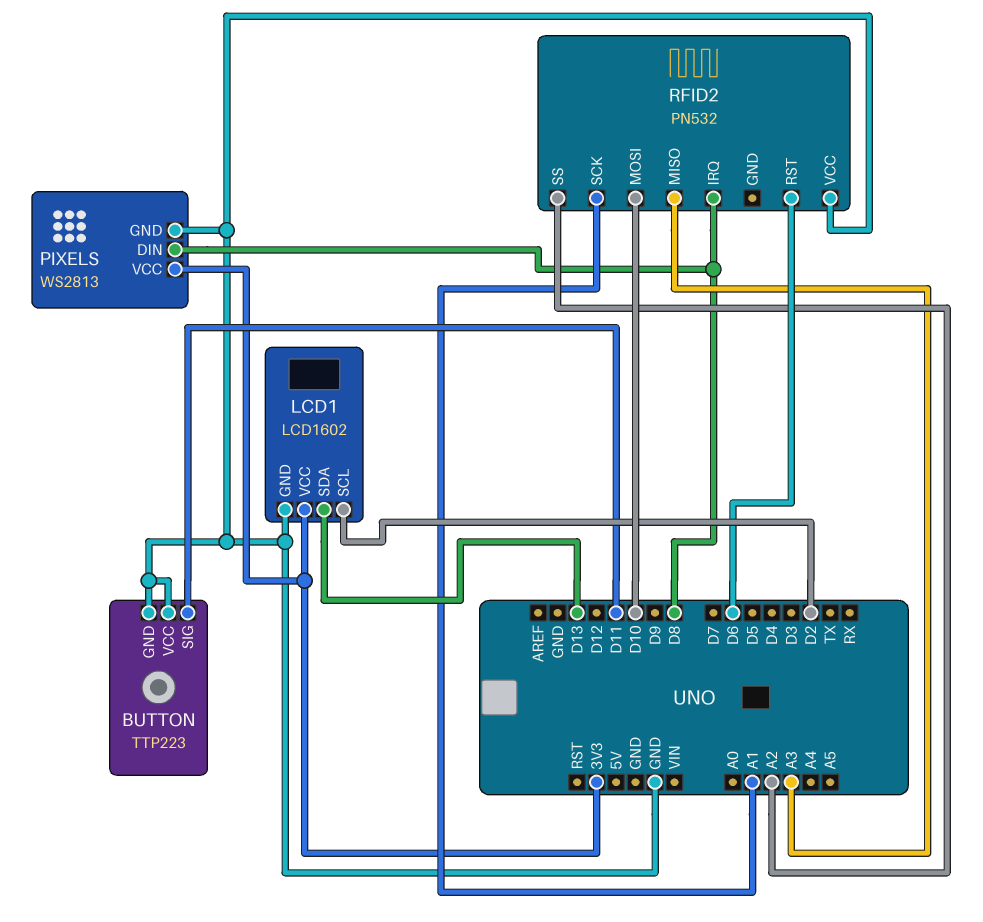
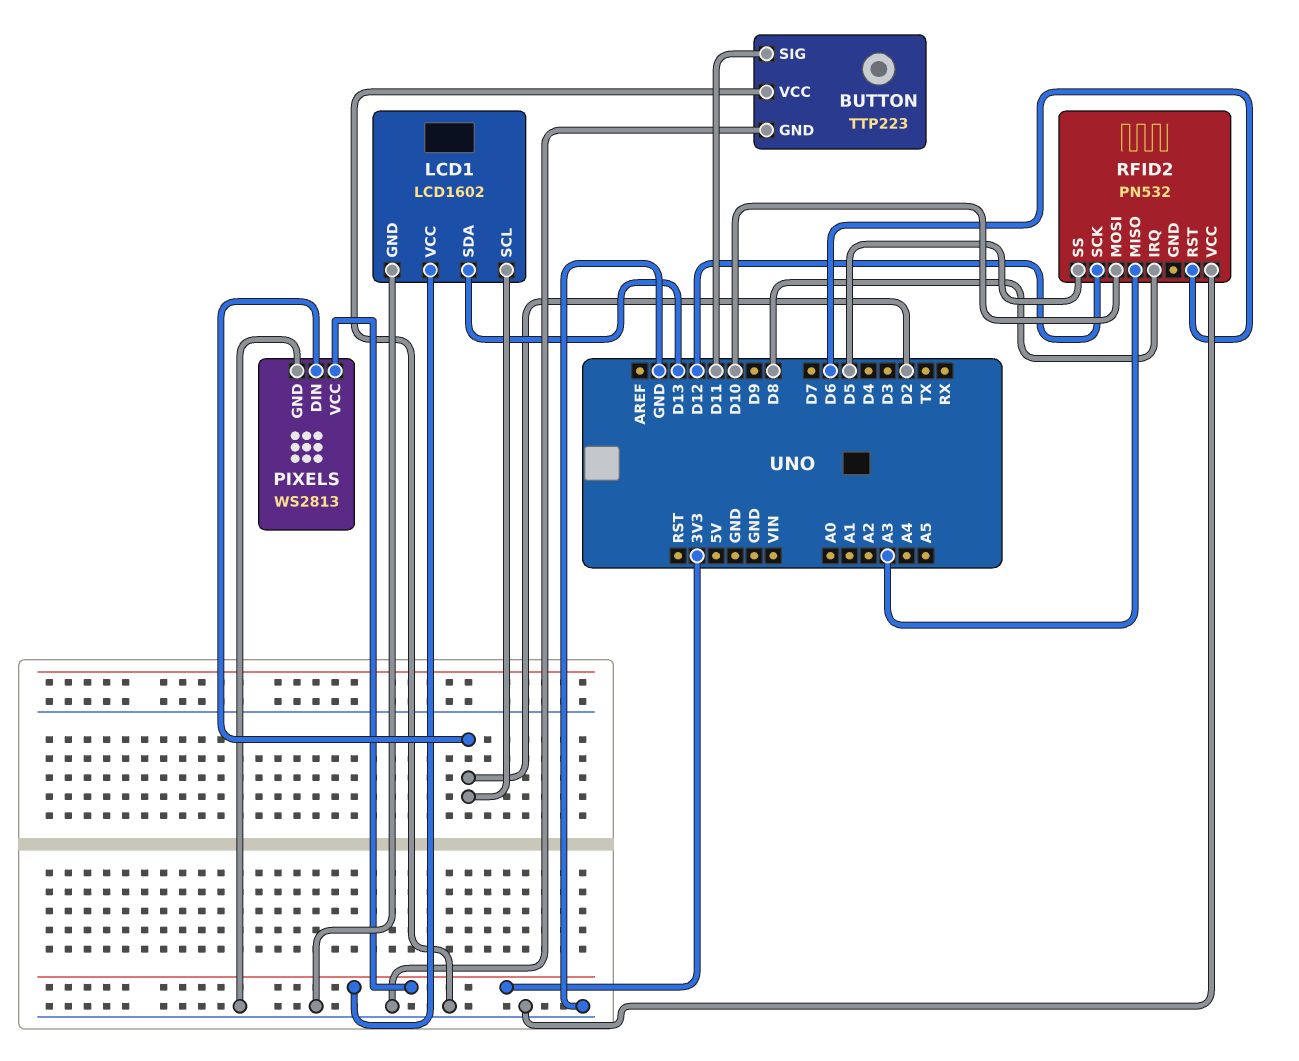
PIXELS pin DIN: D8 -> D2
RFID2 pin SCK: A1 -> D12
RFID2 pin SS: A2 -> D5

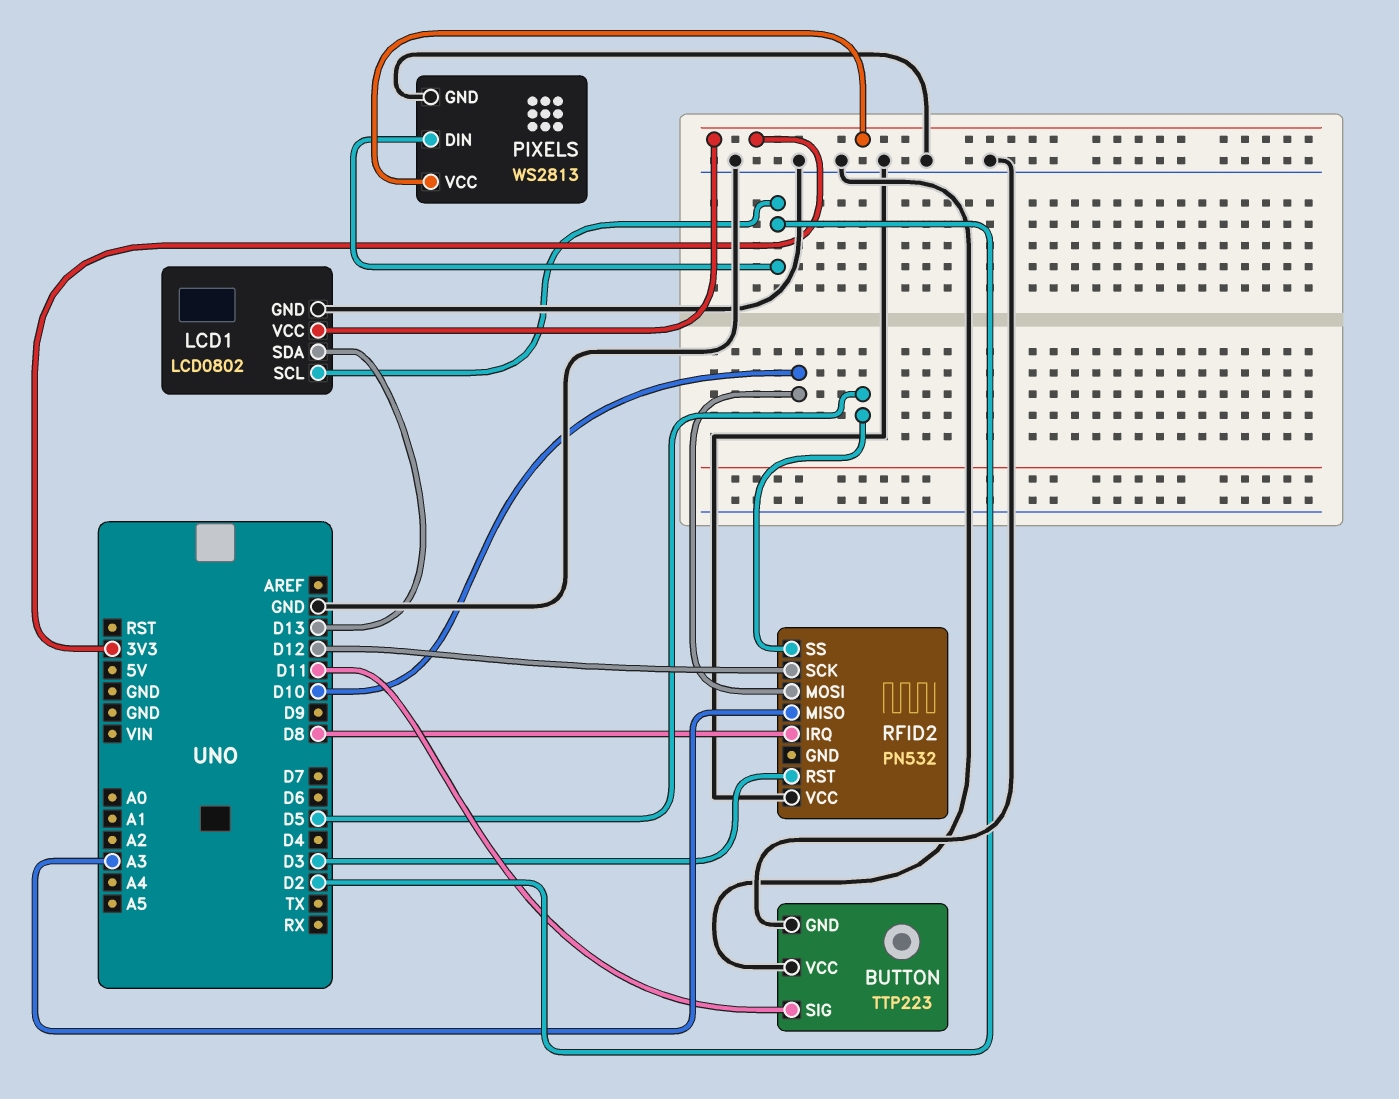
LCD1: LCD1602 -> LCD0802
RFID2 pin RST: D6 -> D3

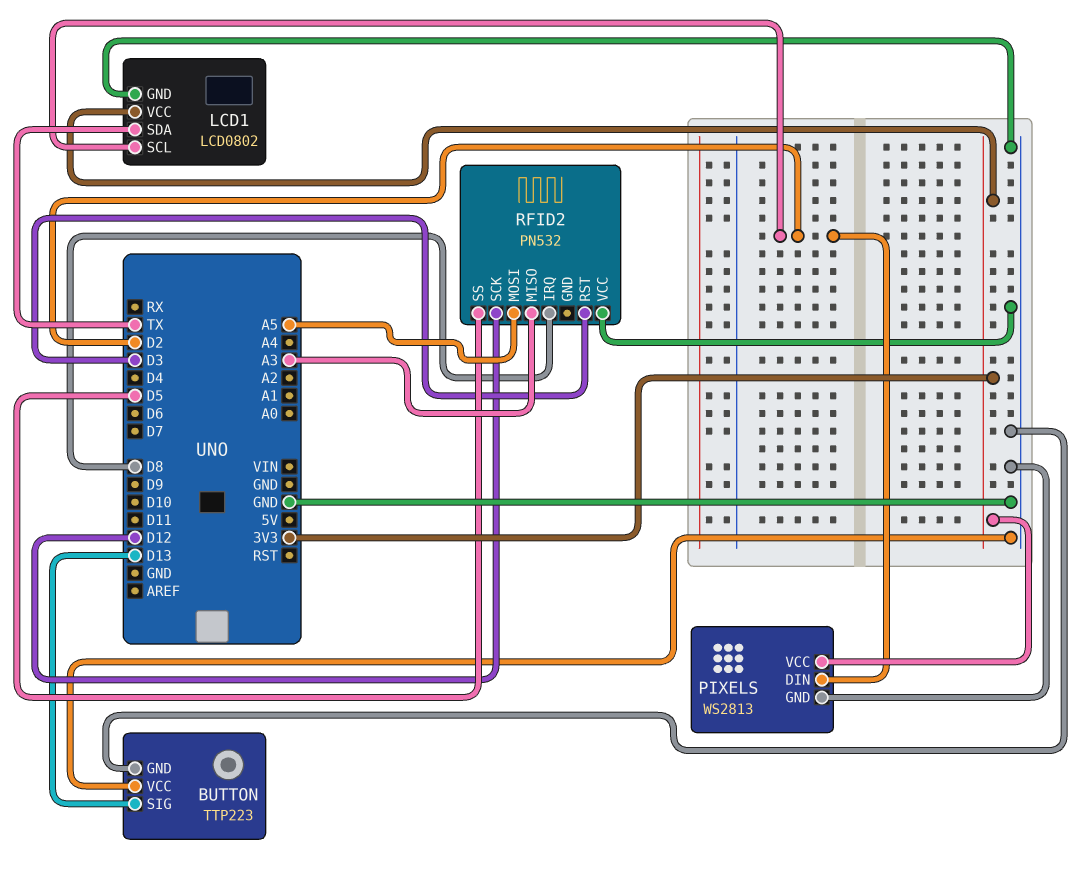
BUTTON pin SIG: D11 -> D13
LCD1 pin SDA: D13 -> TX
RFID2 pin MOSI: D10 -> A5

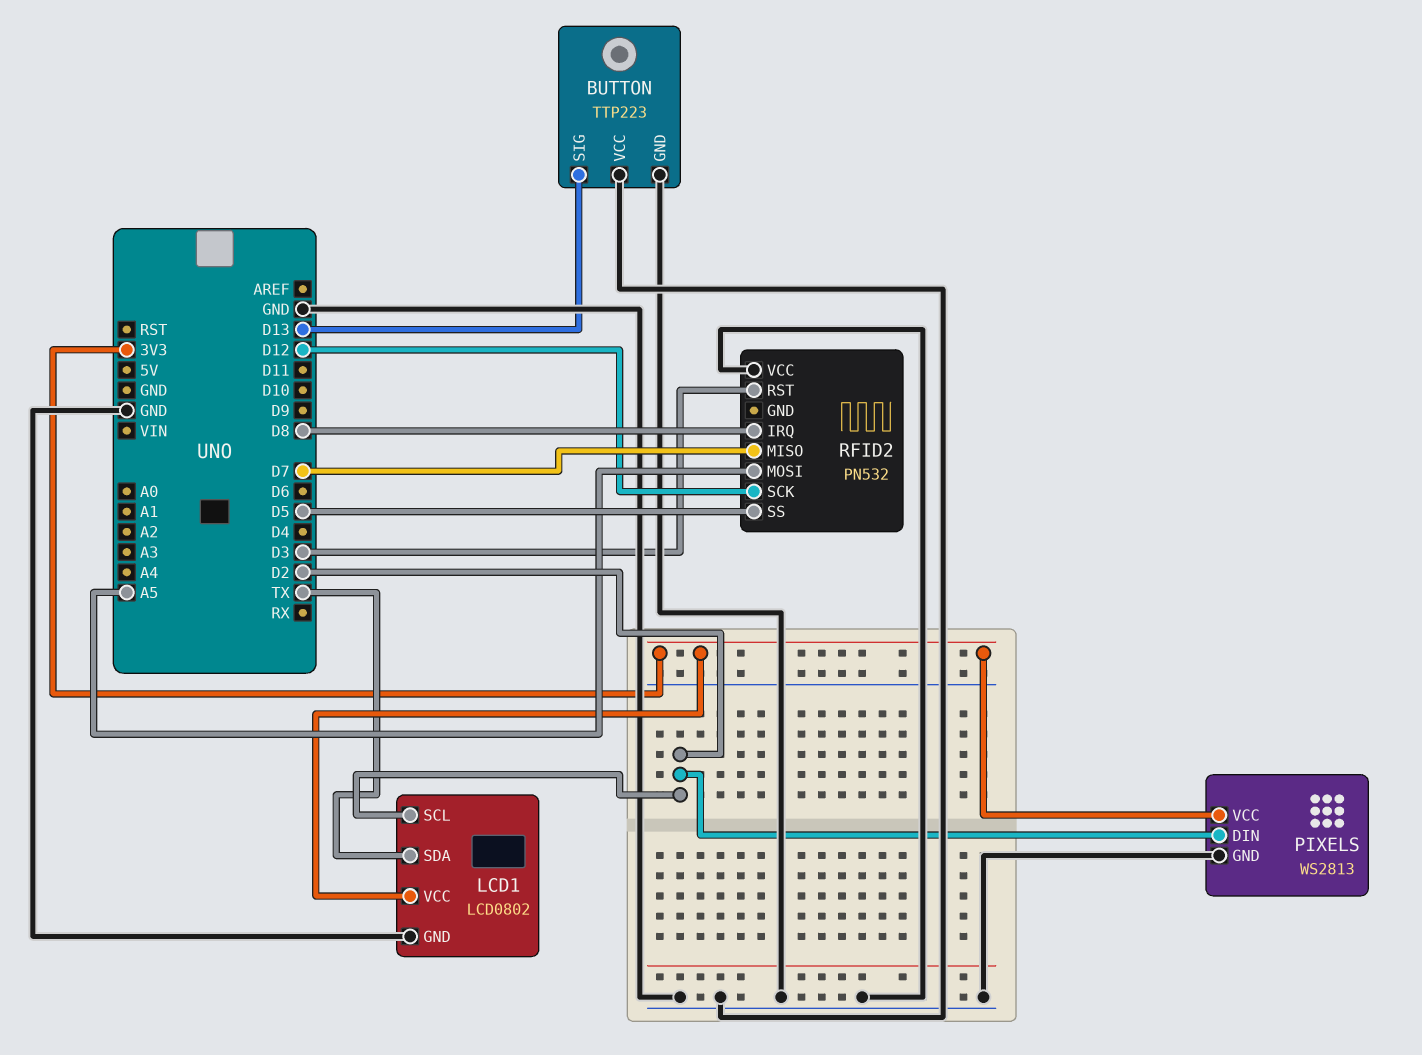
RFID2 pin MISO: A3 -> D7

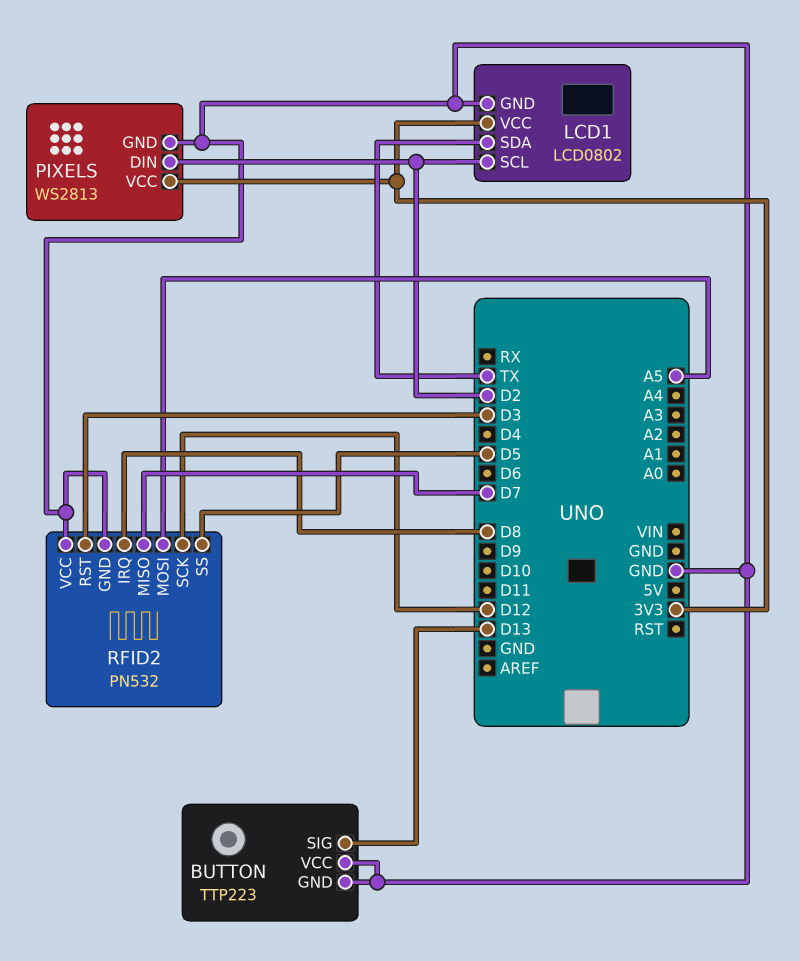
RFID2 pin GND: none -> GND

